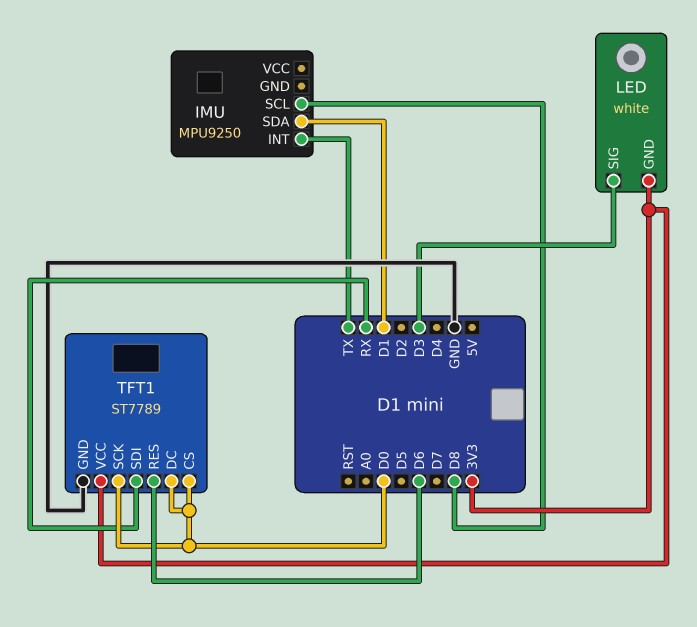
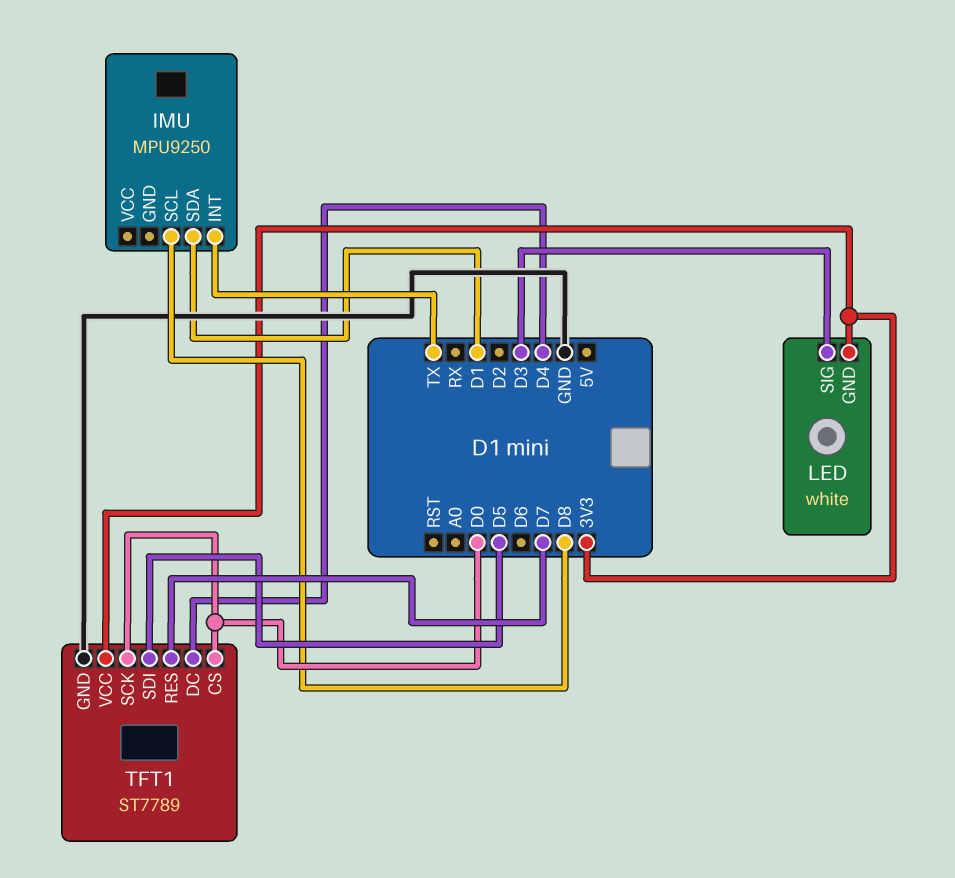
TFT1 pin DC: D0 -> D4
TFT1 pin RES: D6 -> D7
TFT1 pin SDI: RX -> D5

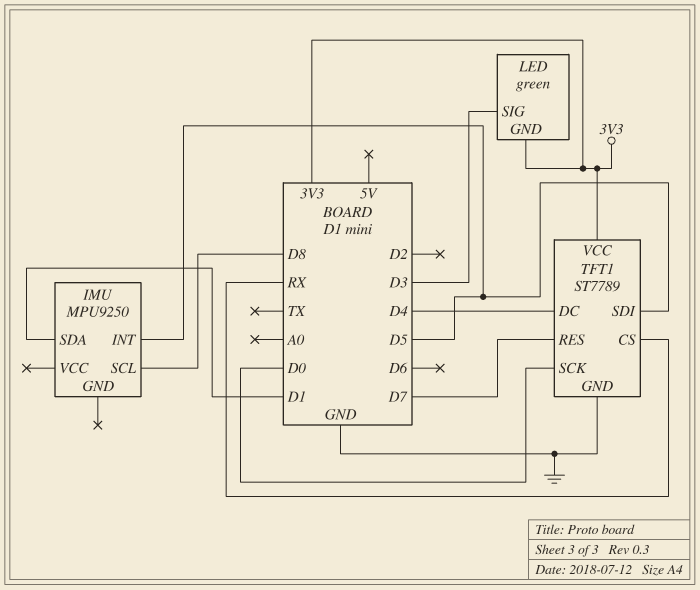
IMU pin INT: TX -> D5
LED: white -> green
TFT1 pin CS: D0 -> RX

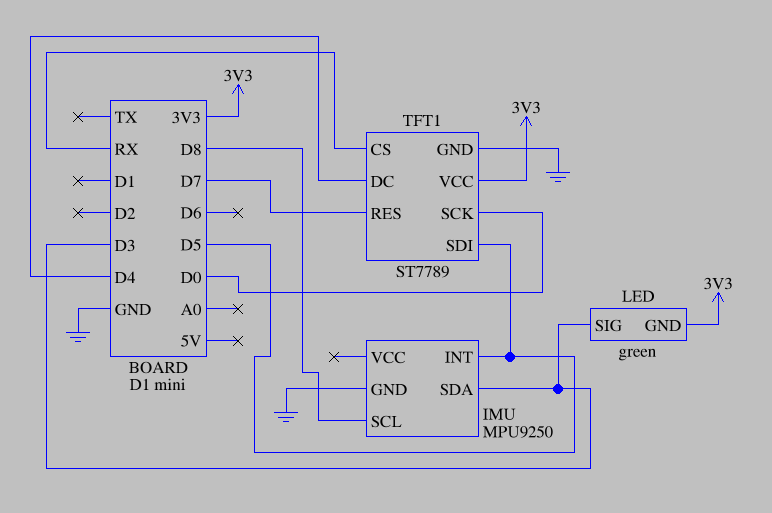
IMU pin GND: none -> GND
IMU pin SDA: D1 -> D3

